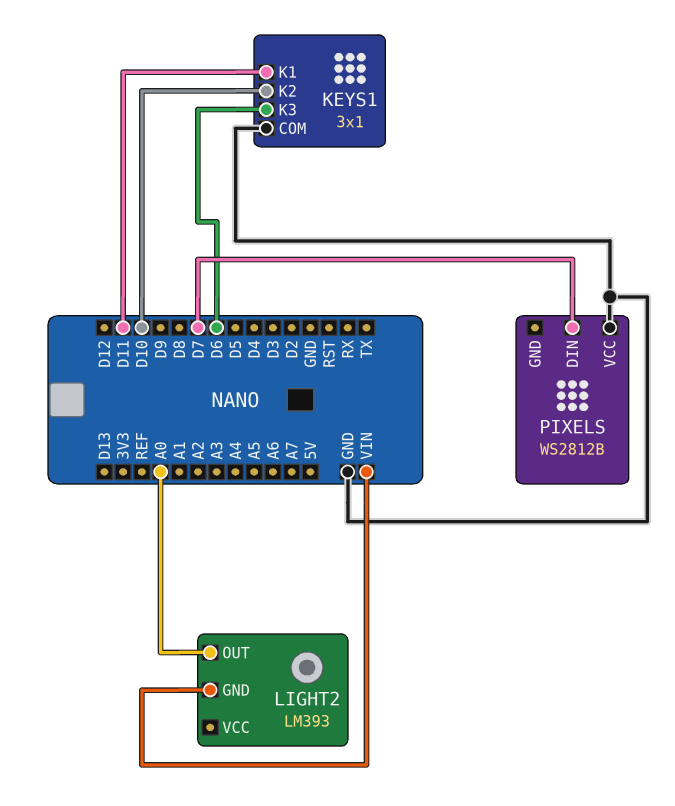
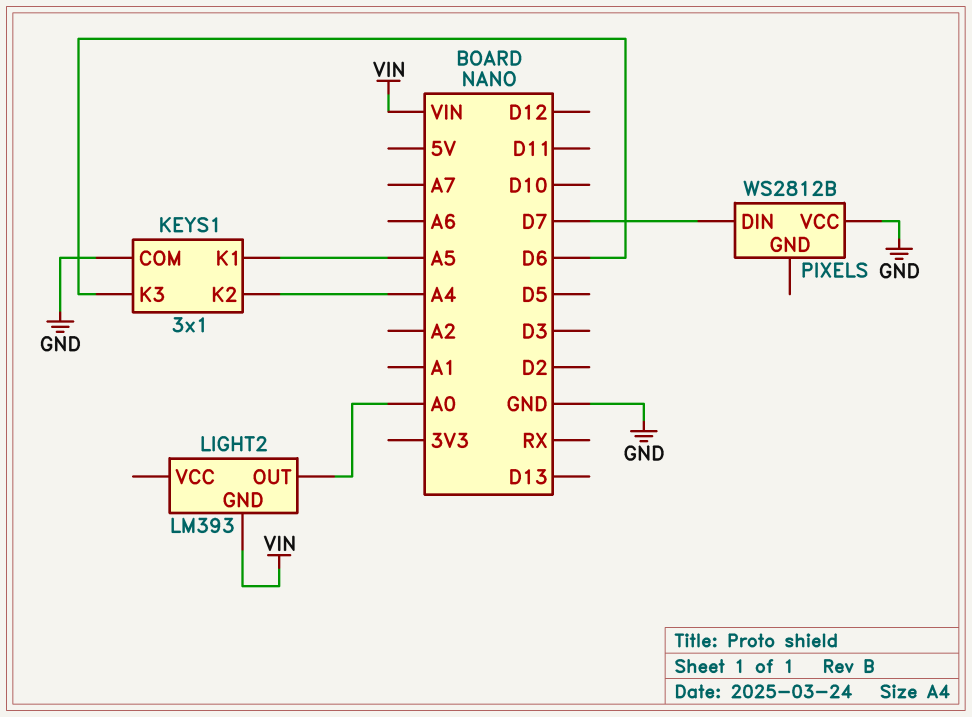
KEYS1 pin K1: D11 -> A5
KEYS1 pin K2: D10 -> A4

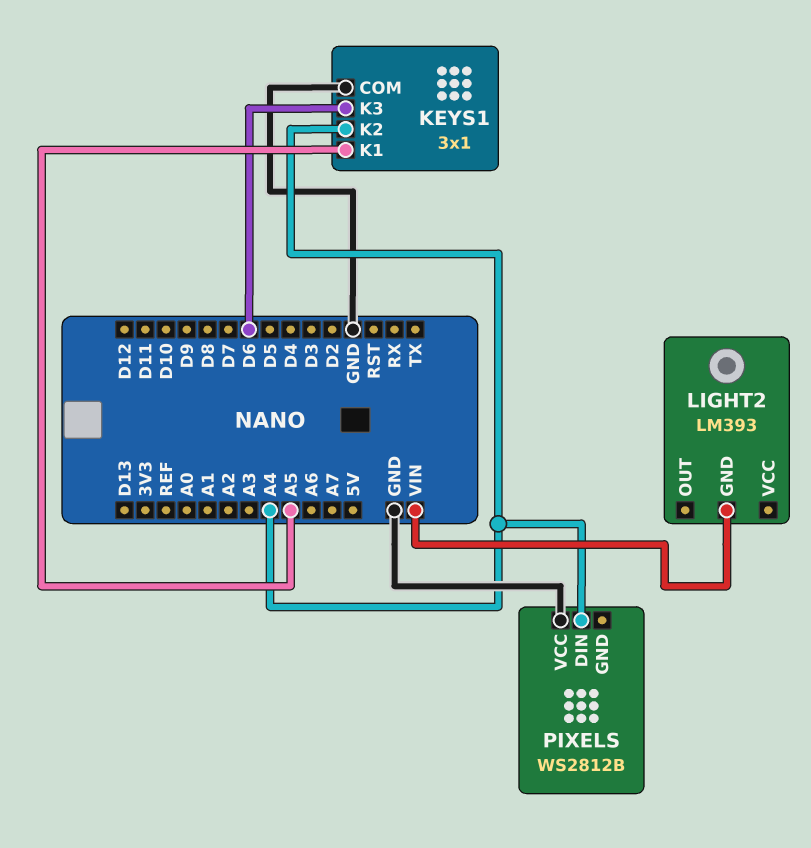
LIGHT2 pin OUT: A0 -> none
PIXELS pin DIN: D7 -> A4

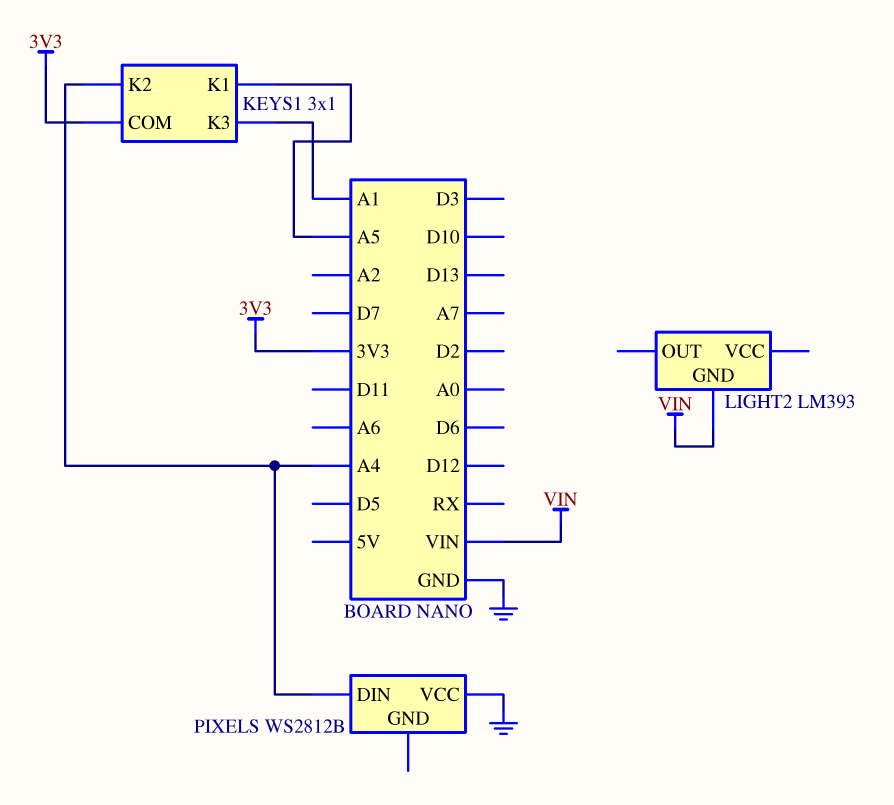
KEYS1 pin COM: GND -> 3V3
KEYS1 pin K3: D6 -> A1

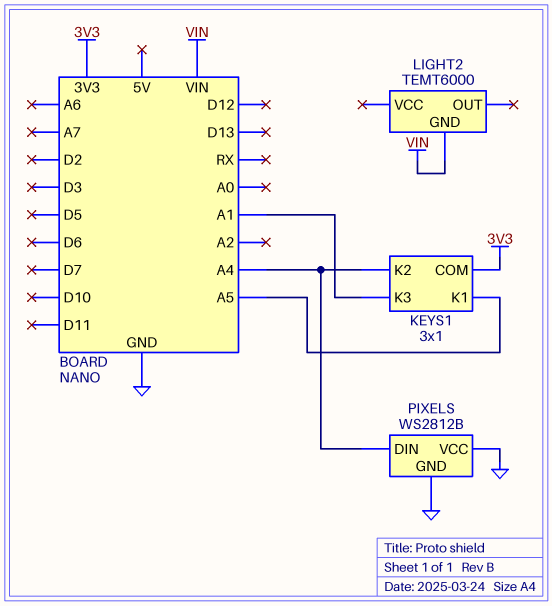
LIGHT2: LM393 -> TEMT6000
PIXELS pin GND: none -> GND

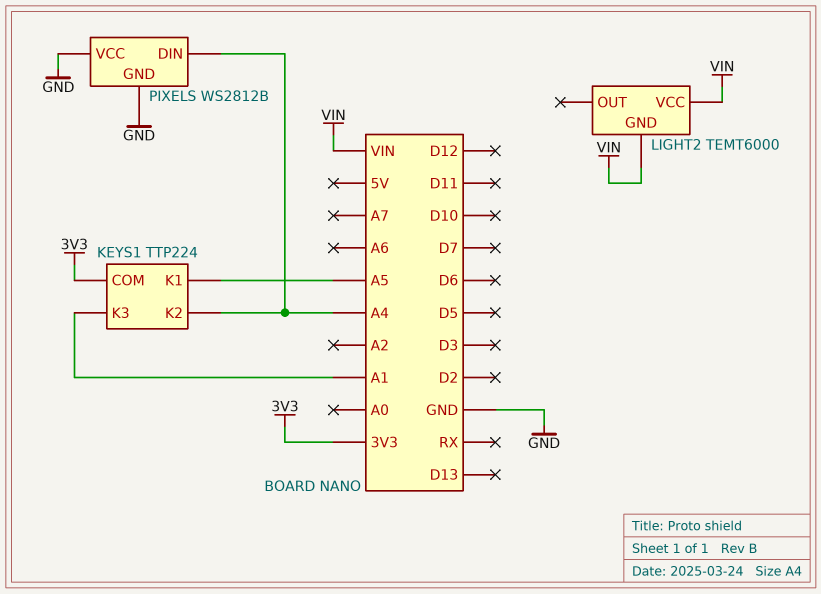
KEYS1: 3x1 -> TTP224
LIGHT2 pin VCC: none -> VIN

